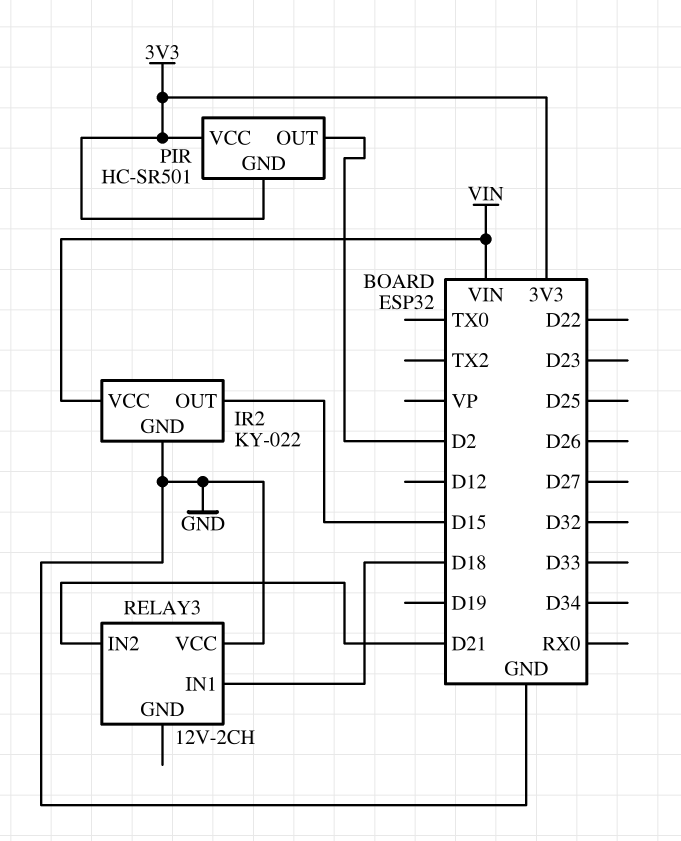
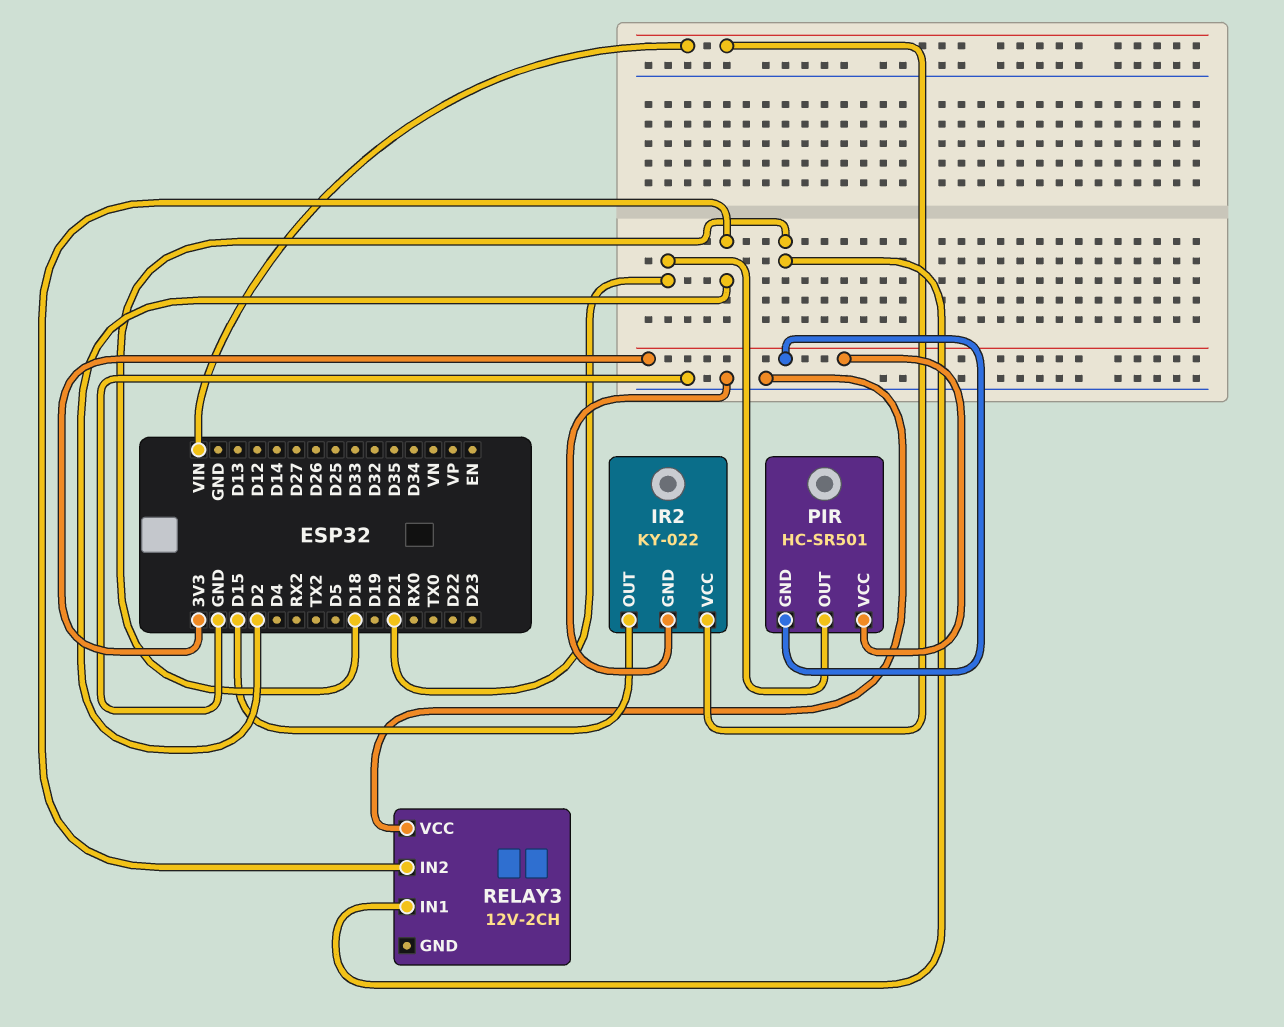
PIR pin OUT: D2 -> D21
RELAY3 pin IN2: D21 -> D2

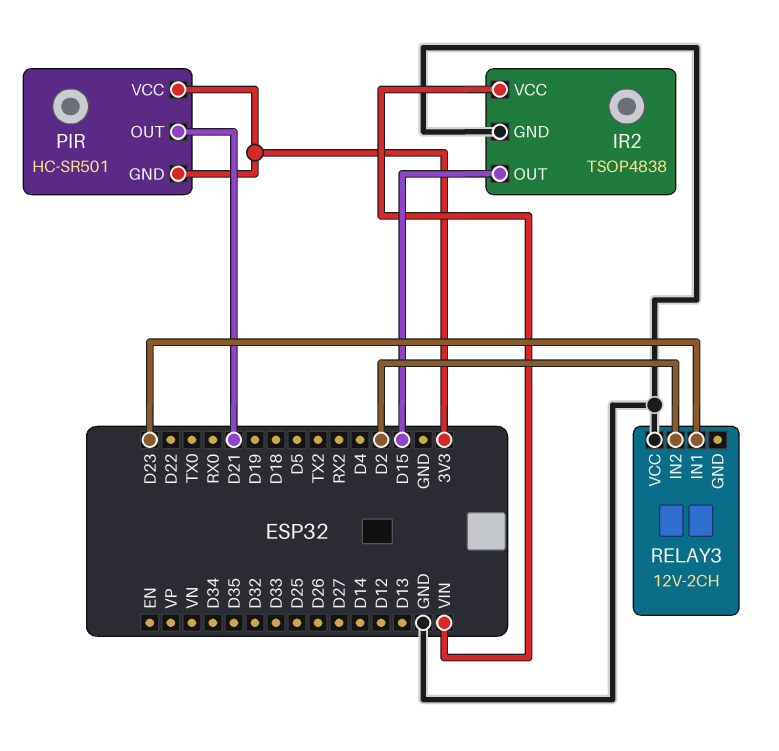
IR2: KY-022 -> TSOP4838
RELAY3 pin IN1: D18 -> D23

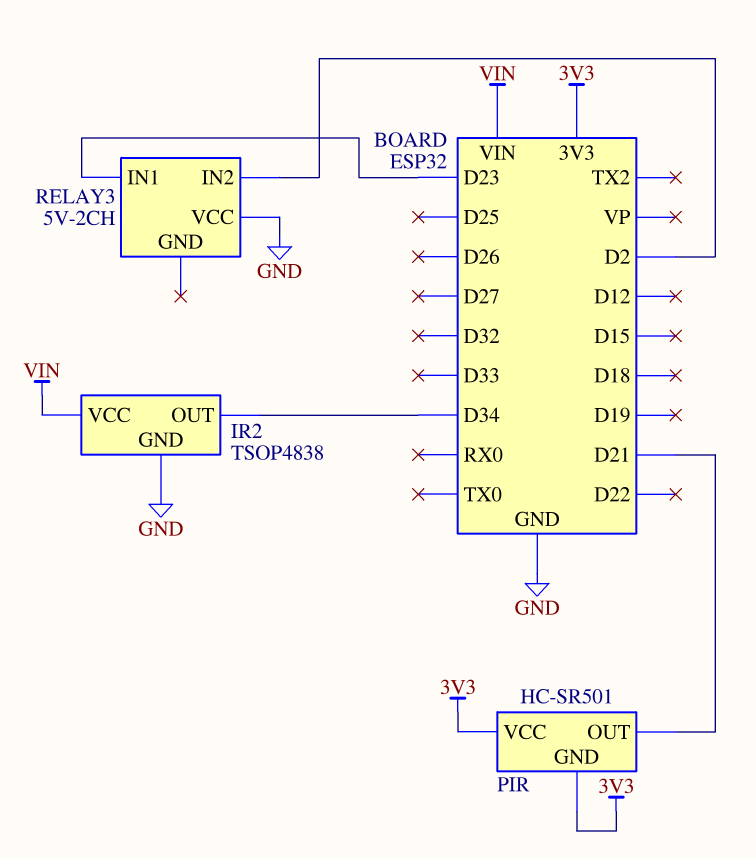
IR2 pin OUT: D15 -> D34
RELAY3: 12V-2CH -> 5V-2CH

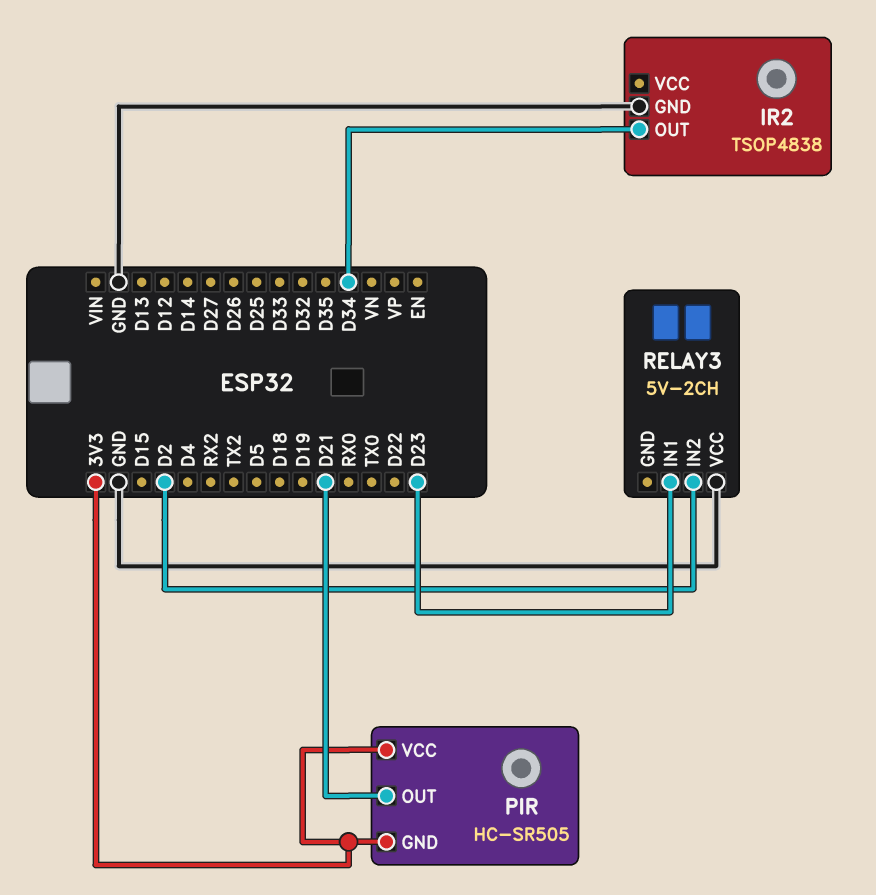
IR2 pin VCC: VIN -> none
PIR: HC-SR501 -> HC-SR505

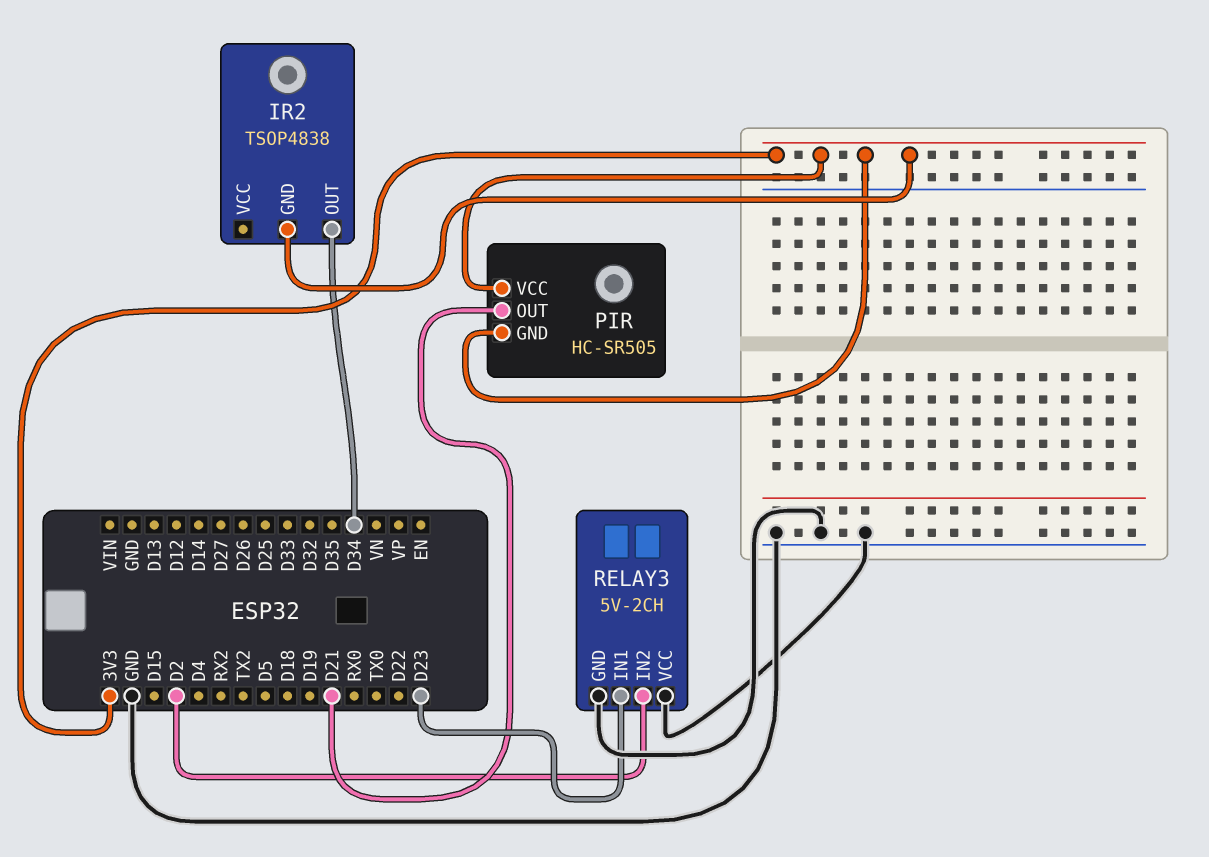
IR2 pin GND: GND -> 3V3
RELAY3 pin GND: none -> GND

